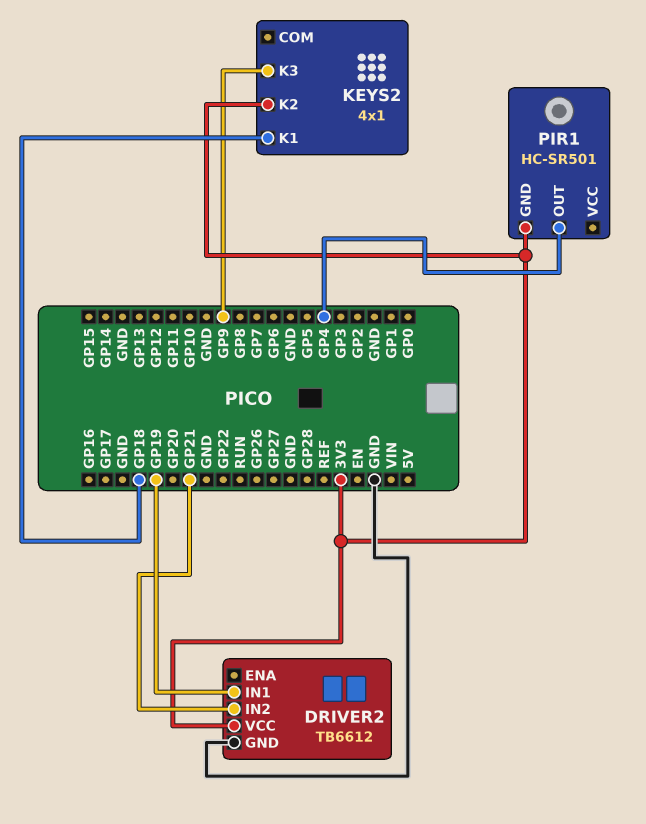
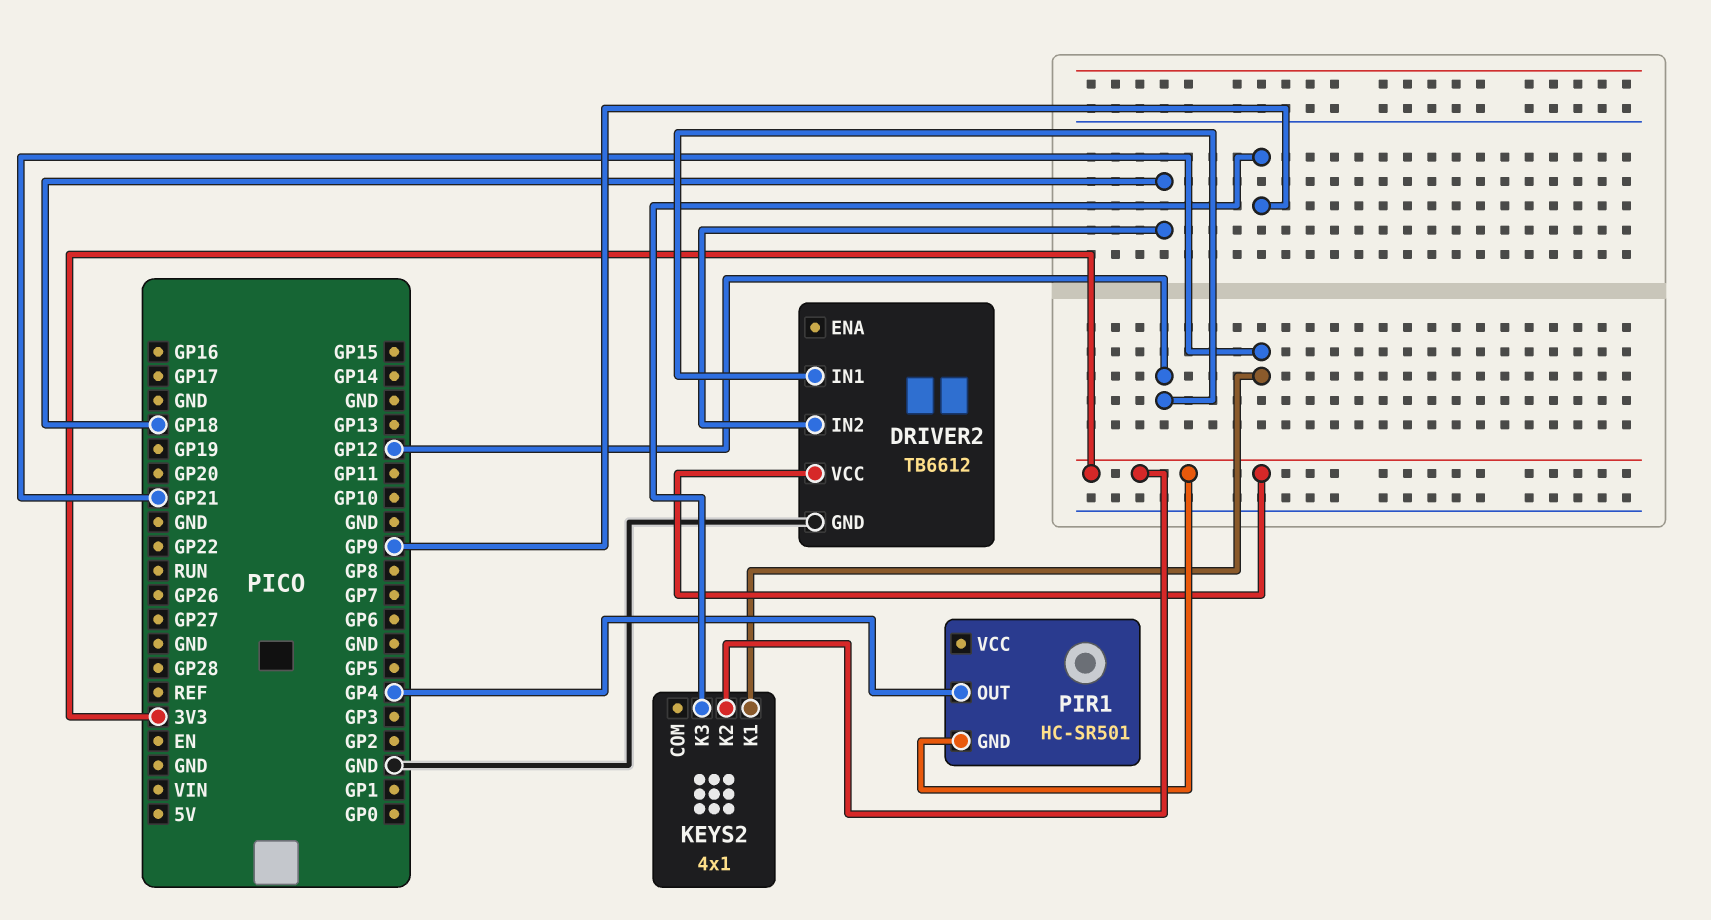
DRIVER2 pin IN1: GP19 -> GP12
DRIVER2 pin IN2: GP21 -> GP18
KEYS2 pin K1: GP18 -> GP21

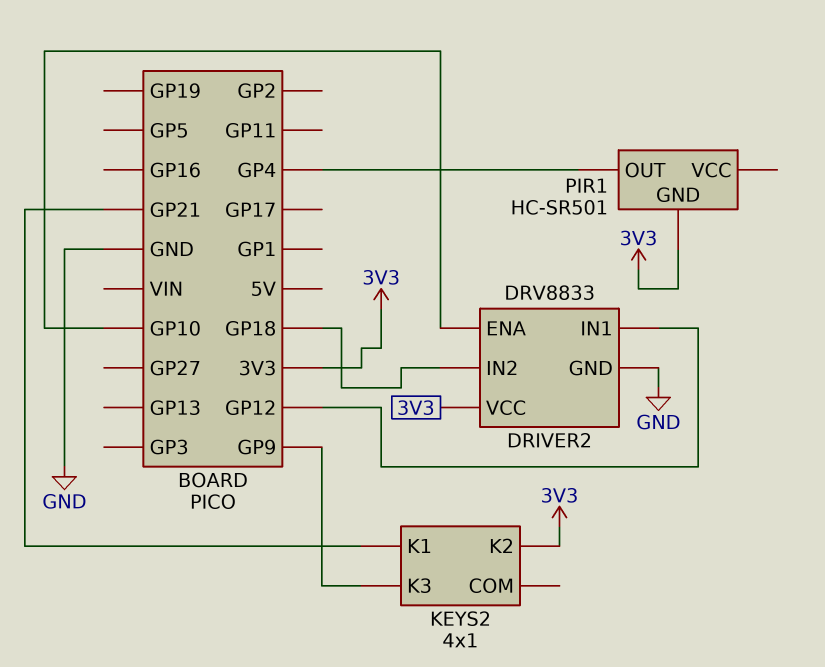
DRIVER2: TB6612 -> DRV8833
DRIVER2 pin ENA: none -> GP10

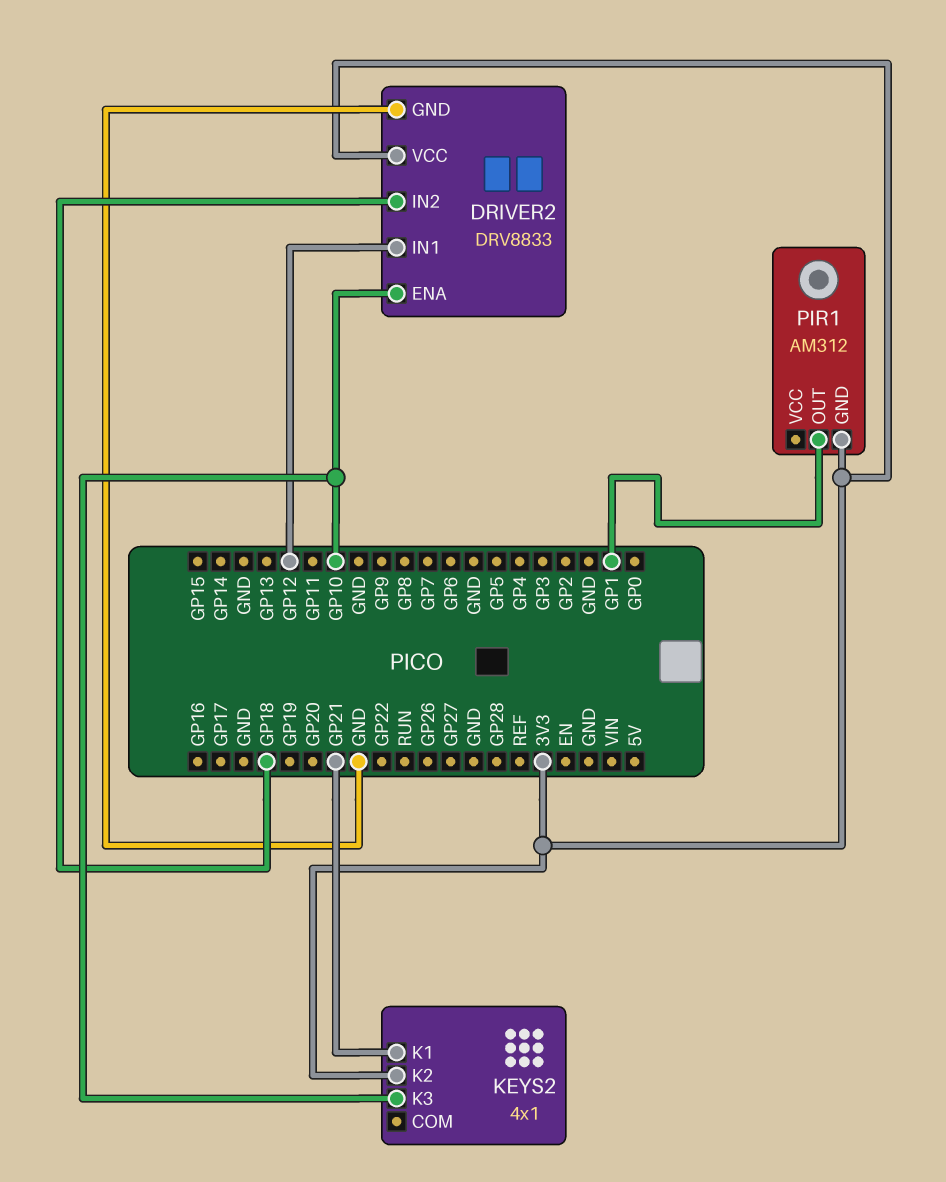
KEYS2 pin K3: GP9 -> GP10
PIR1: HC-SR501 -> AM312
PIR1 pin OUT: GP4 -> GP1

